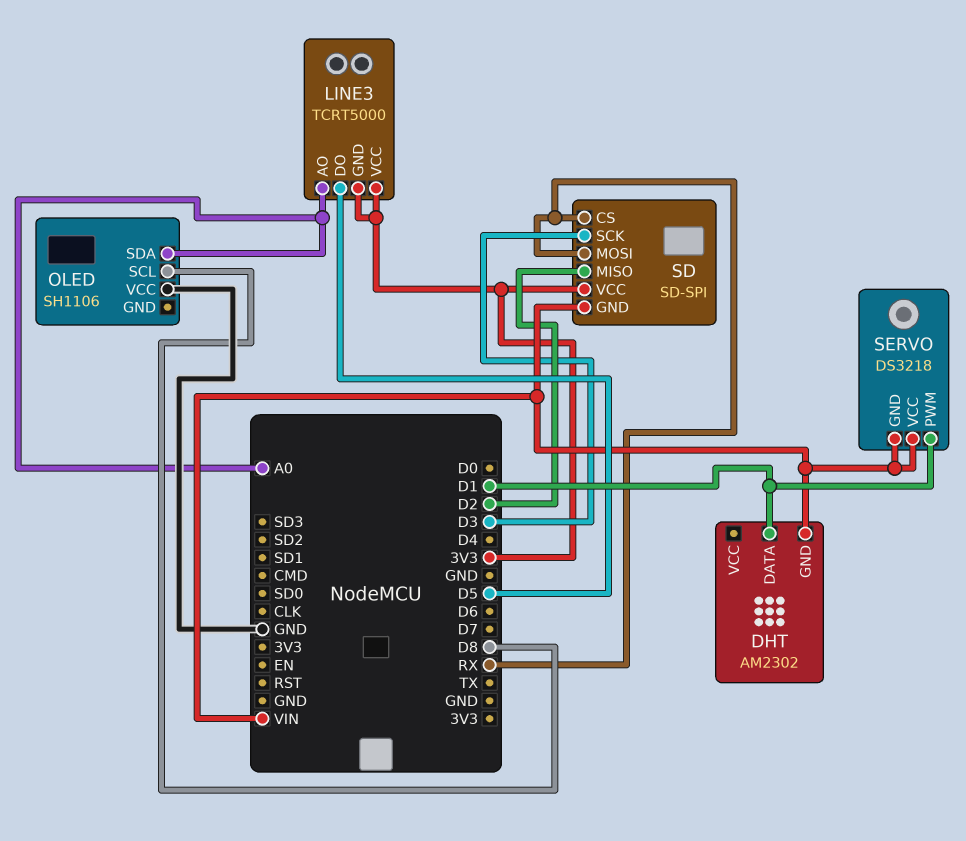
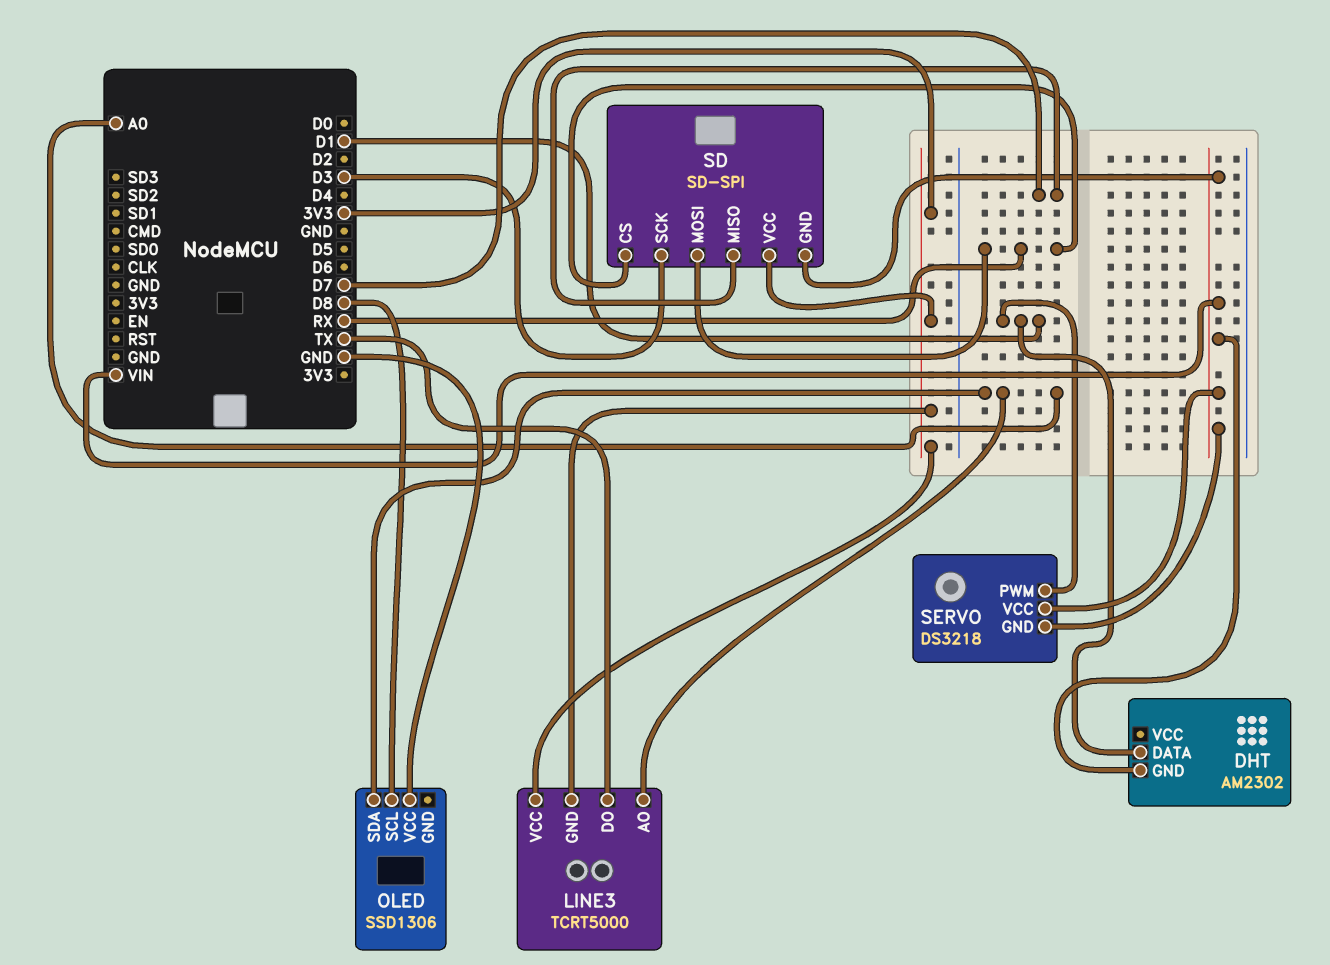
LINE3 pin DO: D5 -> TX
OLED: SH1106 -> SSD1306
SD pin MISO: D2 -> D7

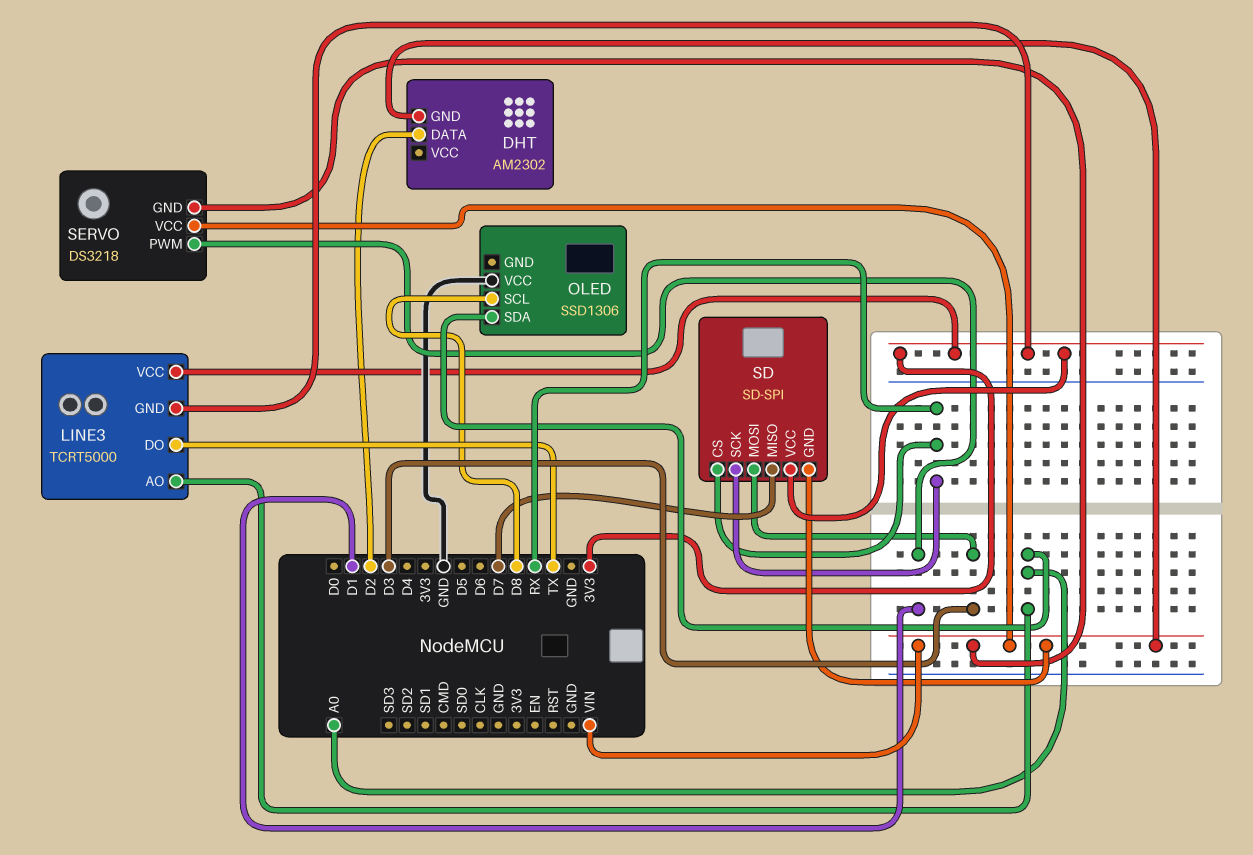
DHT pin DATA: D1 -> D2
SD pin MOSI: RX -> D3
SD pin SCK: D3 -> RX

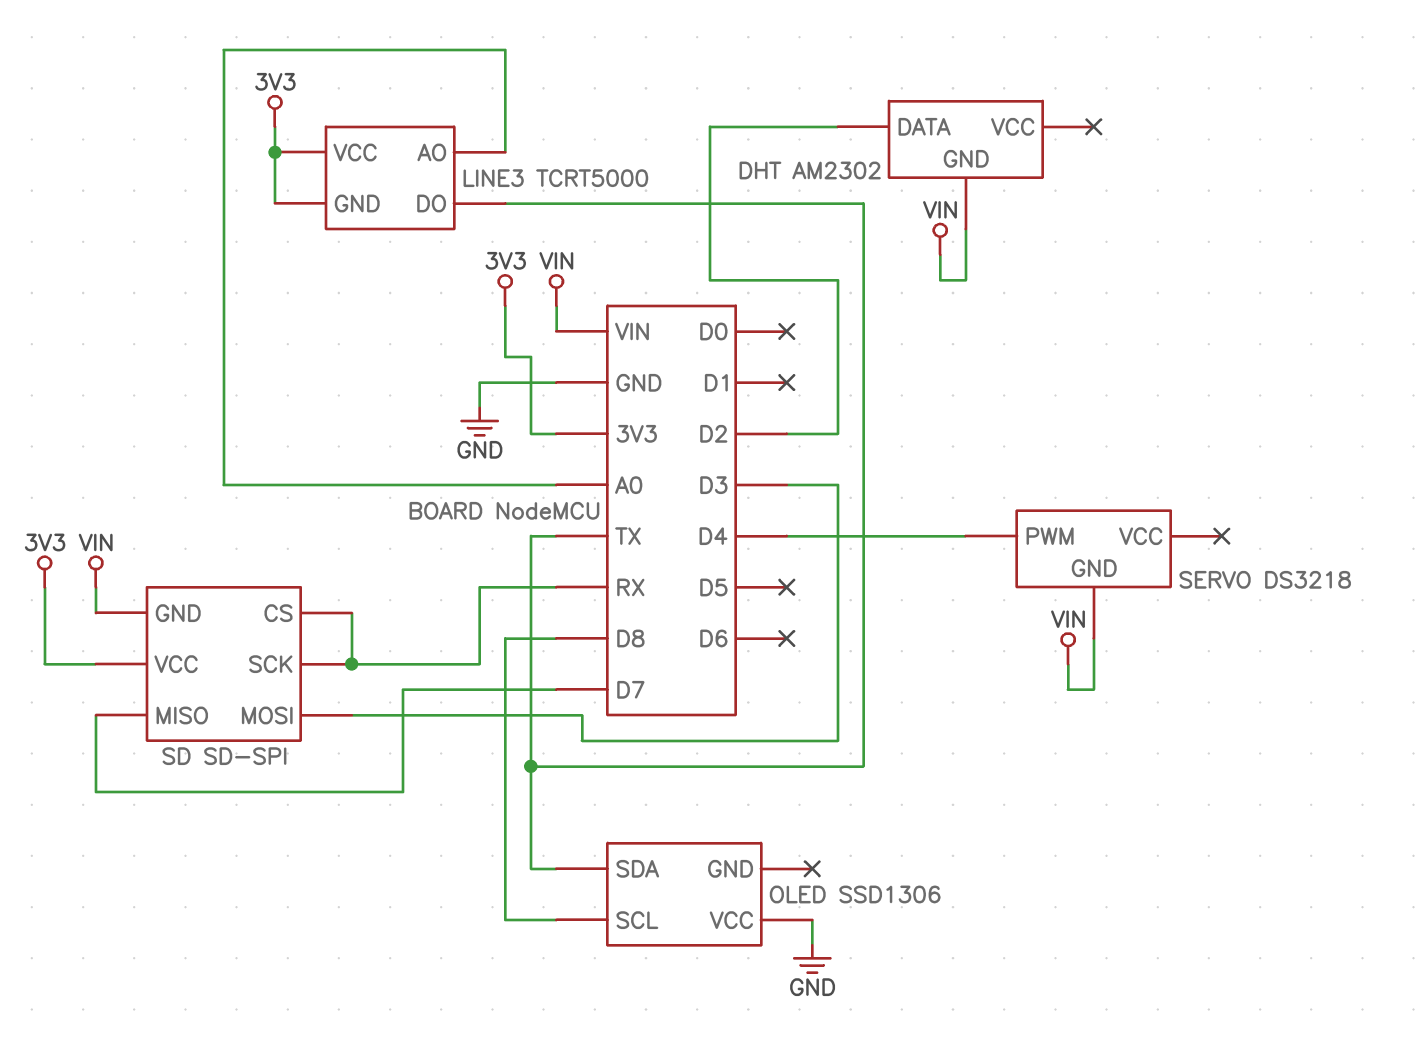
OLED pin SDA: A0 -> TX
SERVO pin PWM: D1 -> D4
SERVO pin VCC: VIN -> none

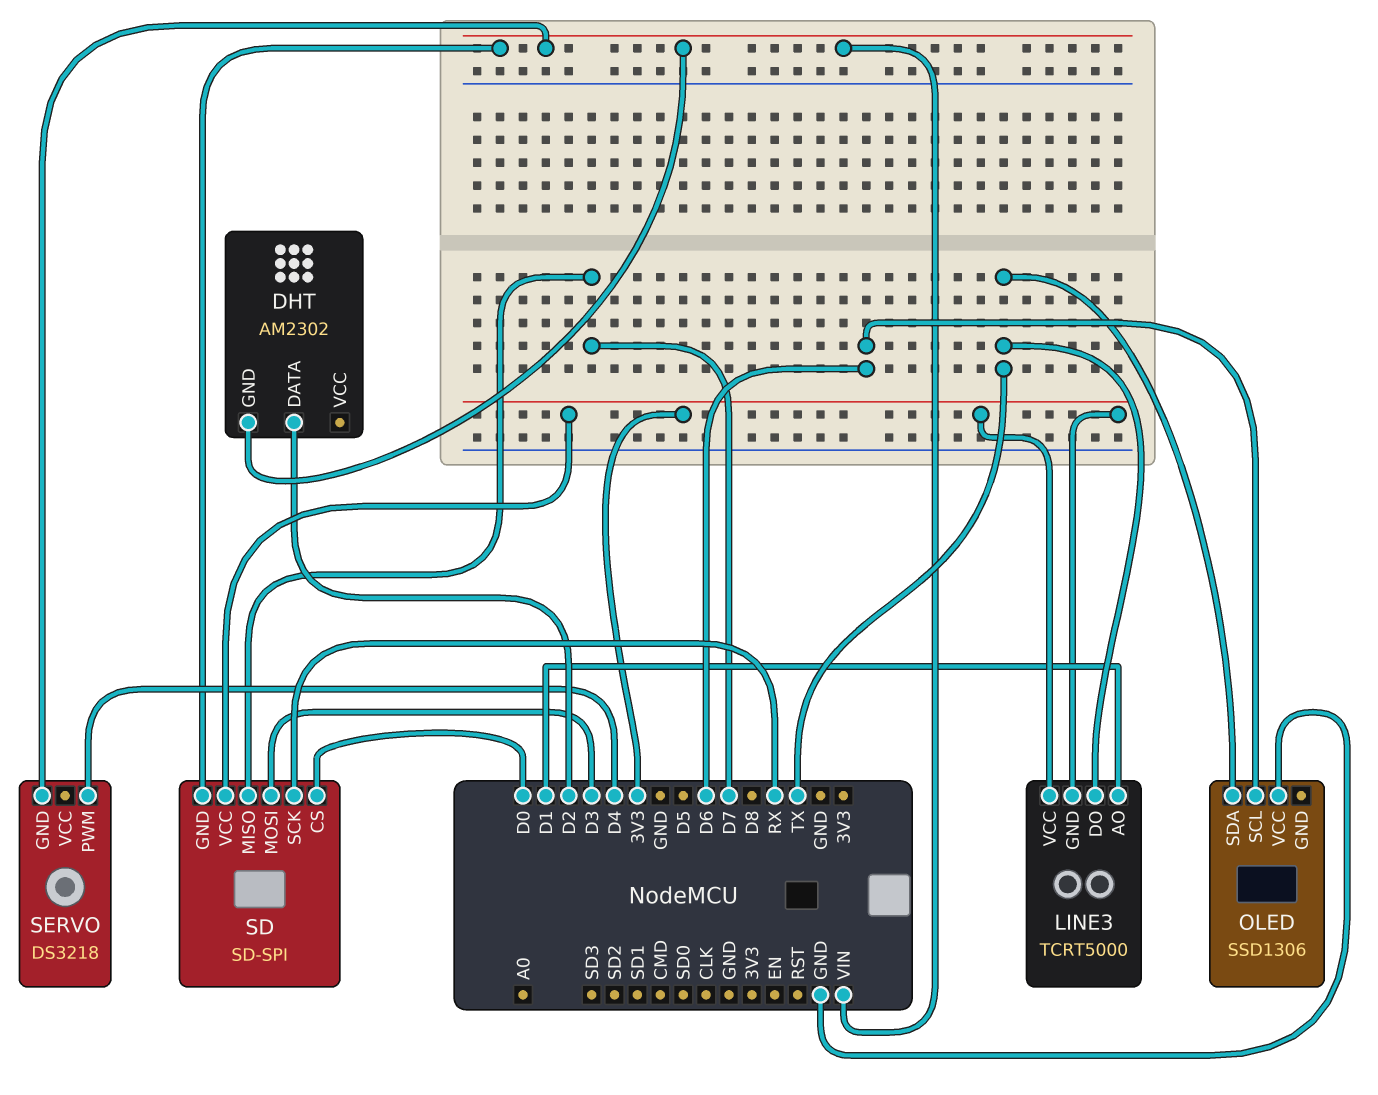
LINE3 pin AO: A0 -> D1
OLED pin SCL: D8 -> D6
SD pin CS: RX -> D0

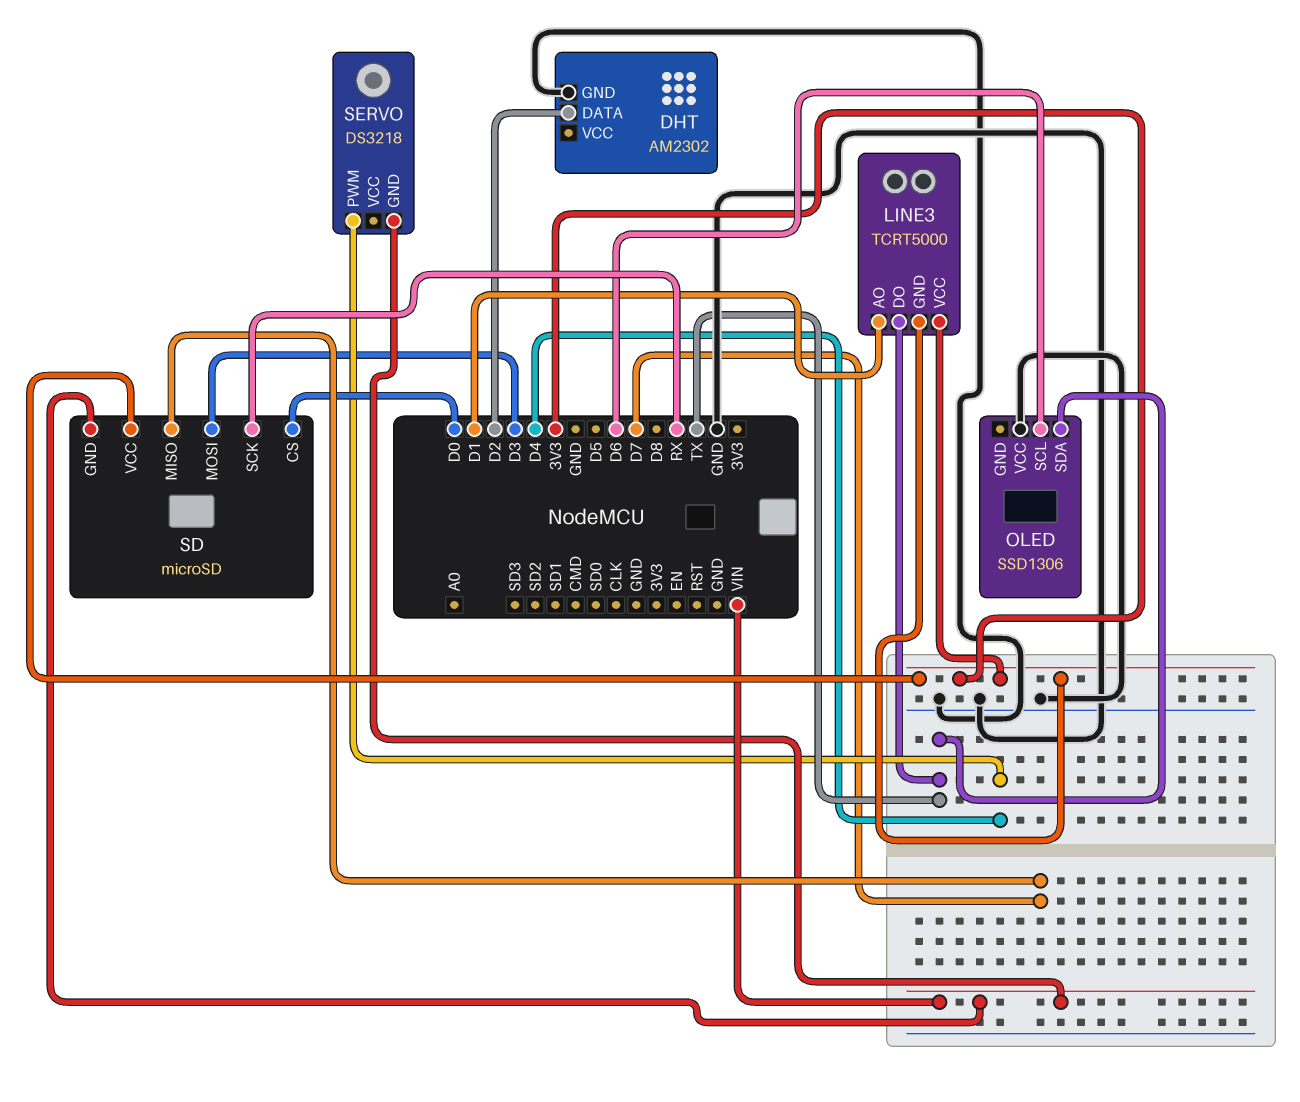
DHT pin GND: VIN -> GND
SD: SD-SPI -> microSD

